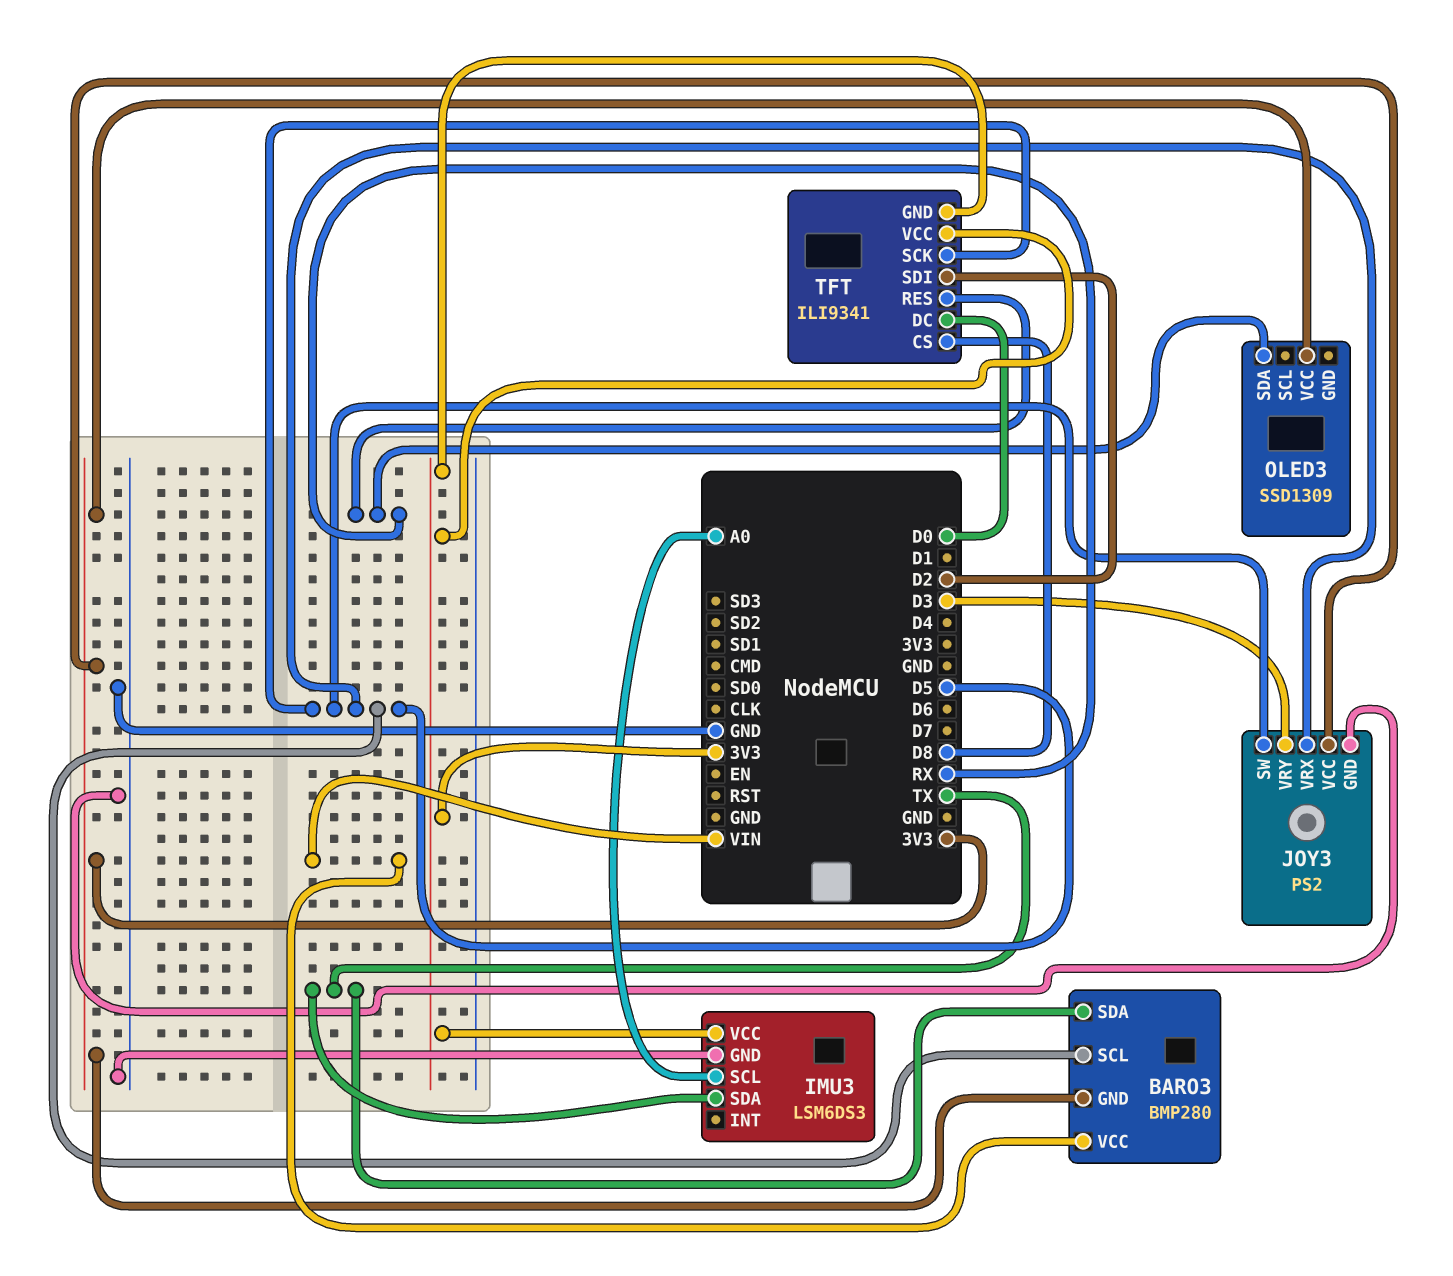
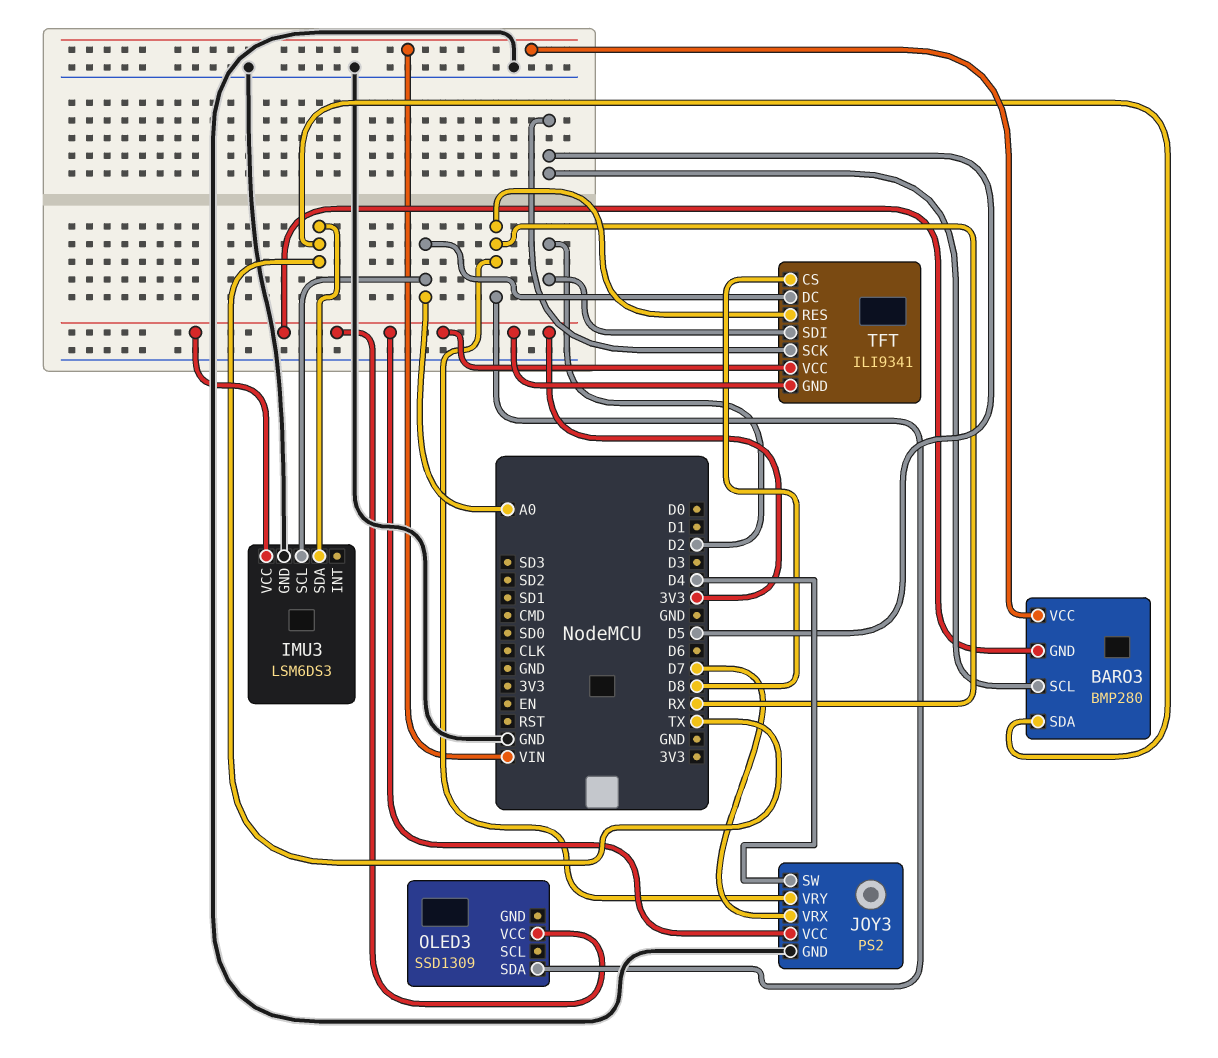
JOY3 pin SW: D5 -> D4
JOY3 pin VRX: D5 -> D7
JOY3 pin VRY: D3 -> RX
TFT pin DC: D0 -> A0

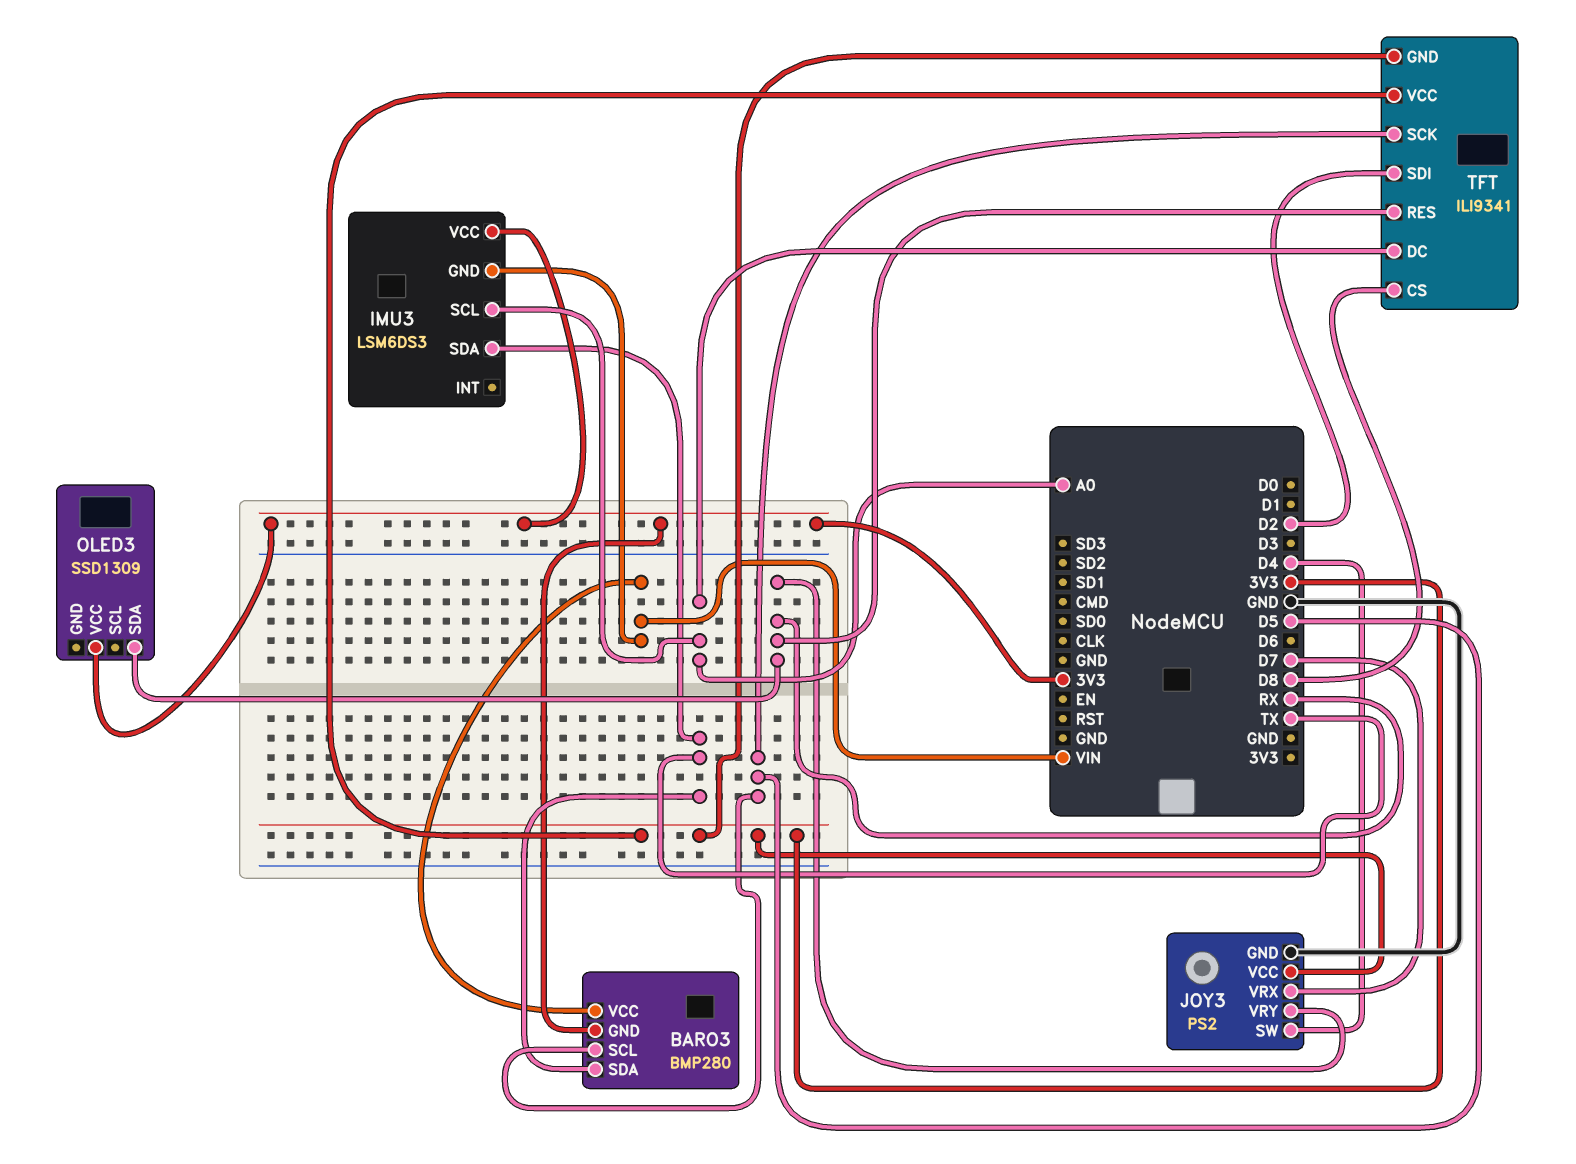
IMU3 pin GND: GND -> VIN

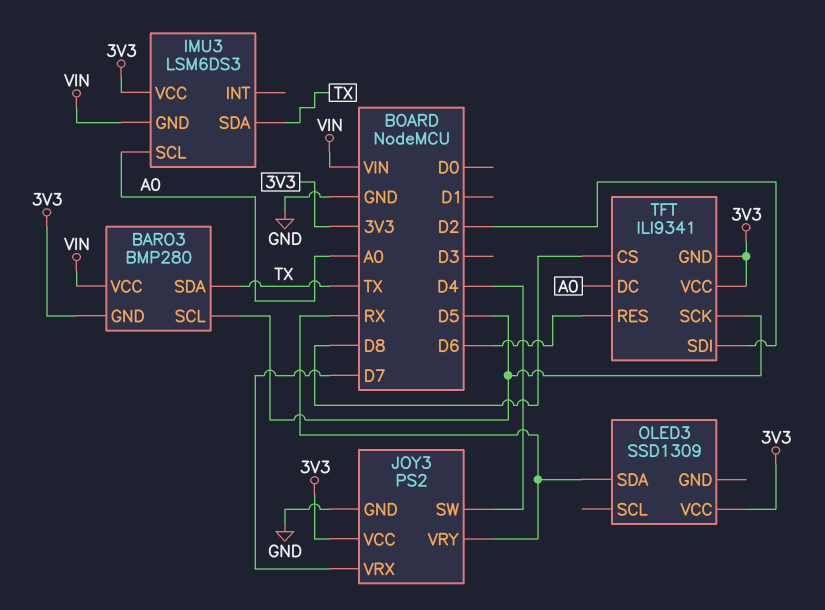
TFT pin RES: RX -> D6

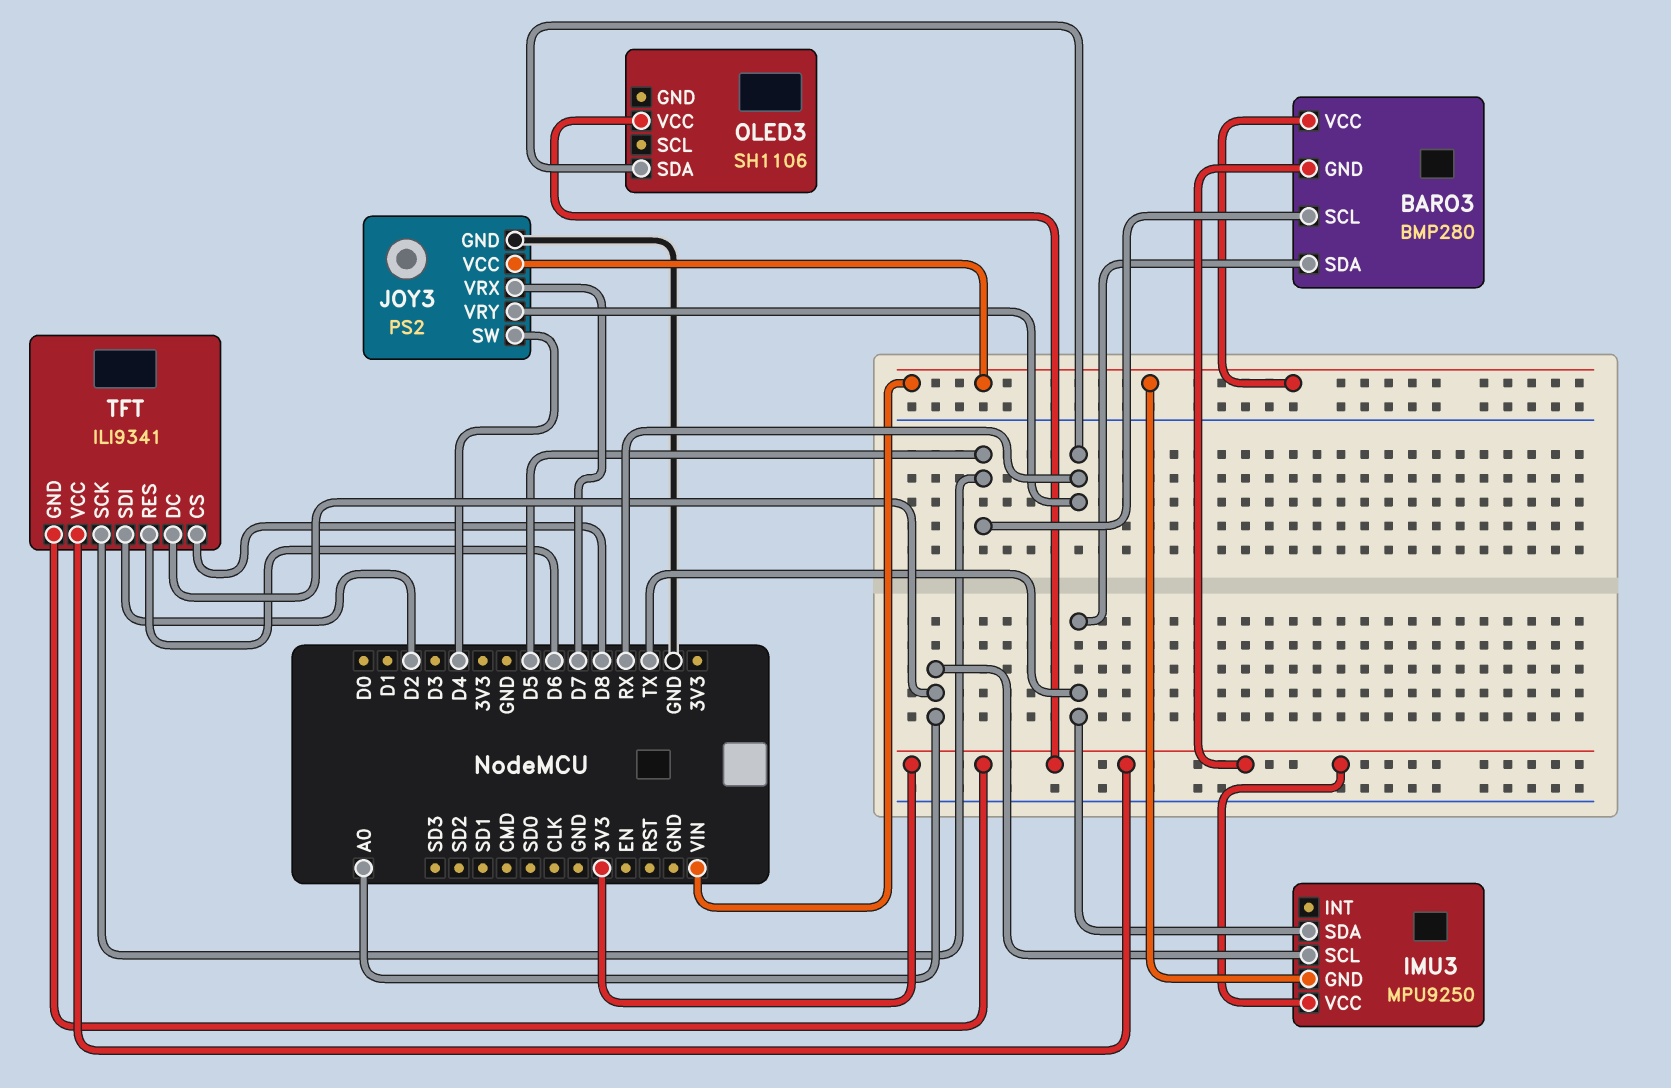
IMU3: LSM6DS3 -> MPU9250
JOY3 pin VCC: 3V3 -> VIN
OLED3: SSD1309 -> SH1106

